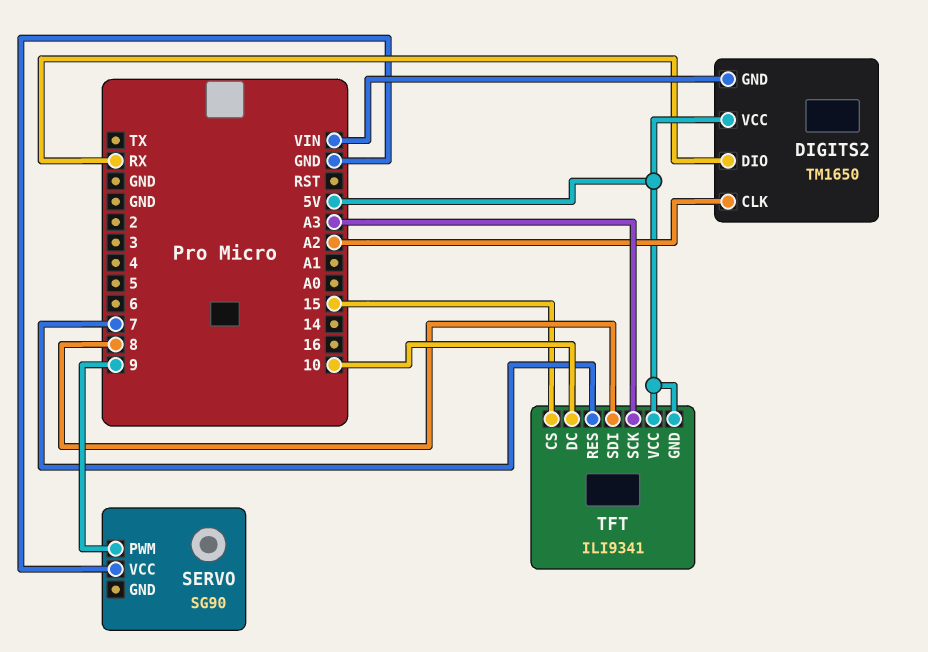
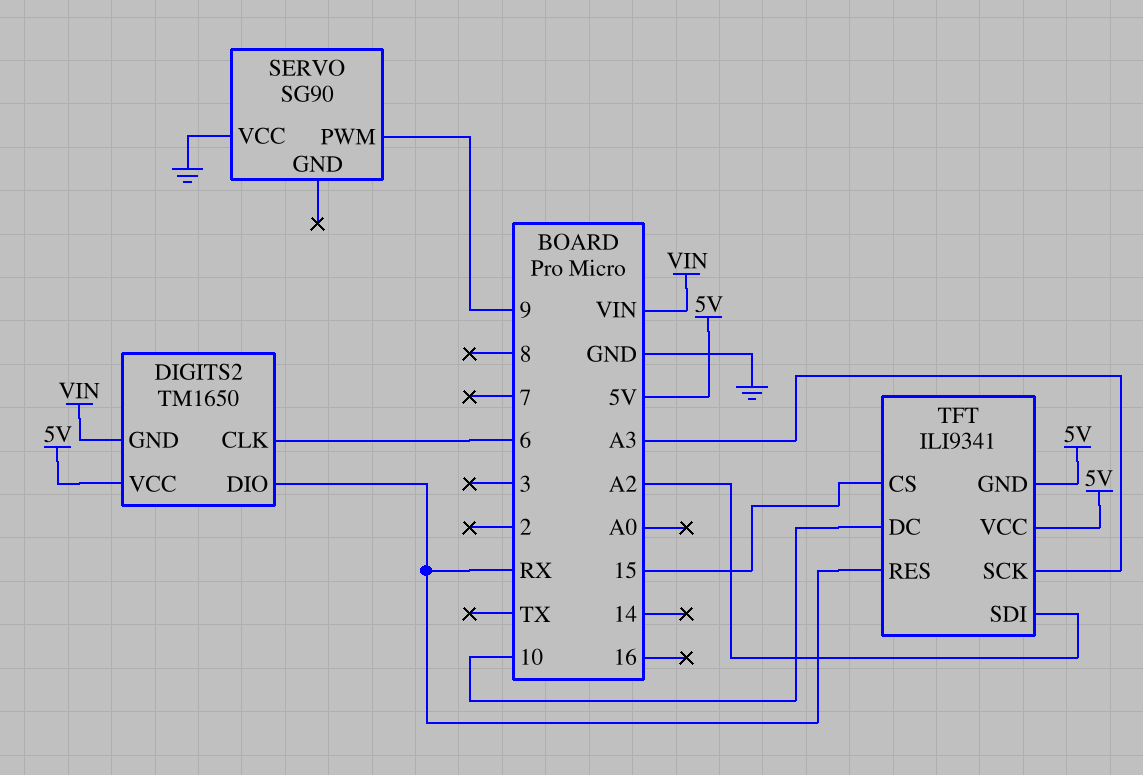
DIGITS2 pin CLK: A2 -> 6
TFT pin RES: 7 -> RX
TFT pin SDI: 8 -> A2

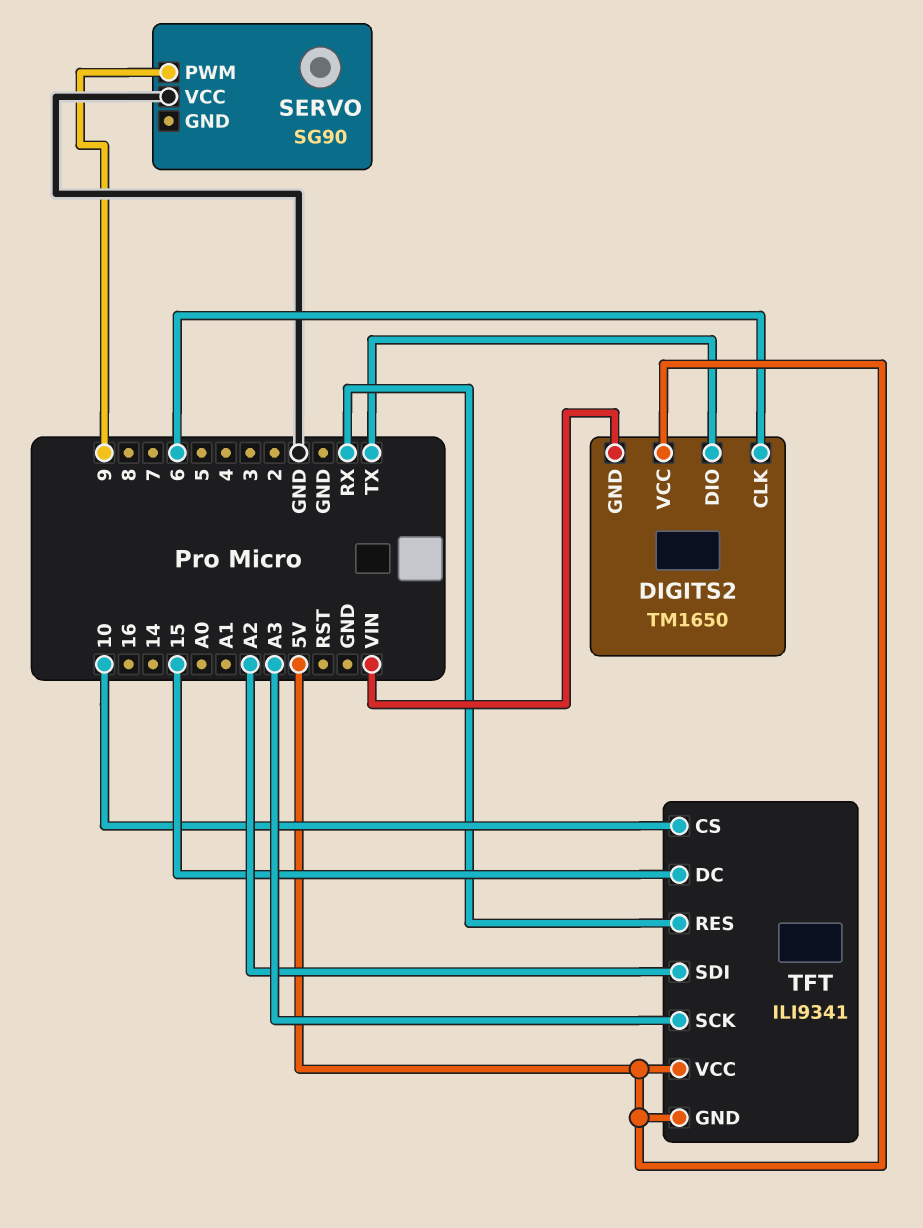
DIGITS2 pin DIO: RX -> TX
TFT pin CS: 15 -> 10
TFT pin DC: 10 -> 15

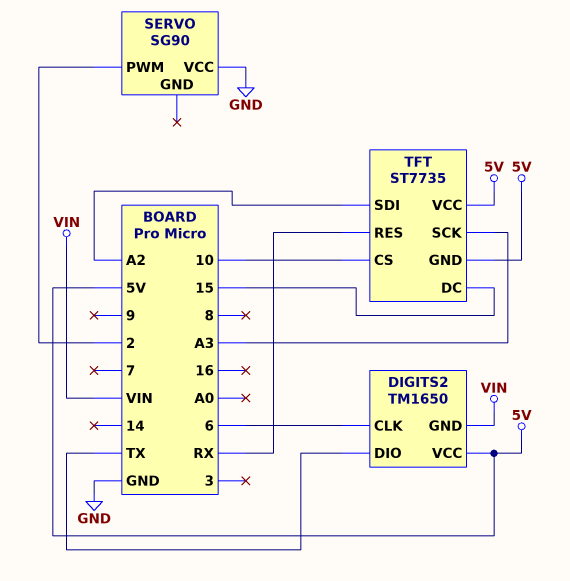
SERVO pin PWM: 9 -> 2
TFT: ILI9341 -> ST7735

